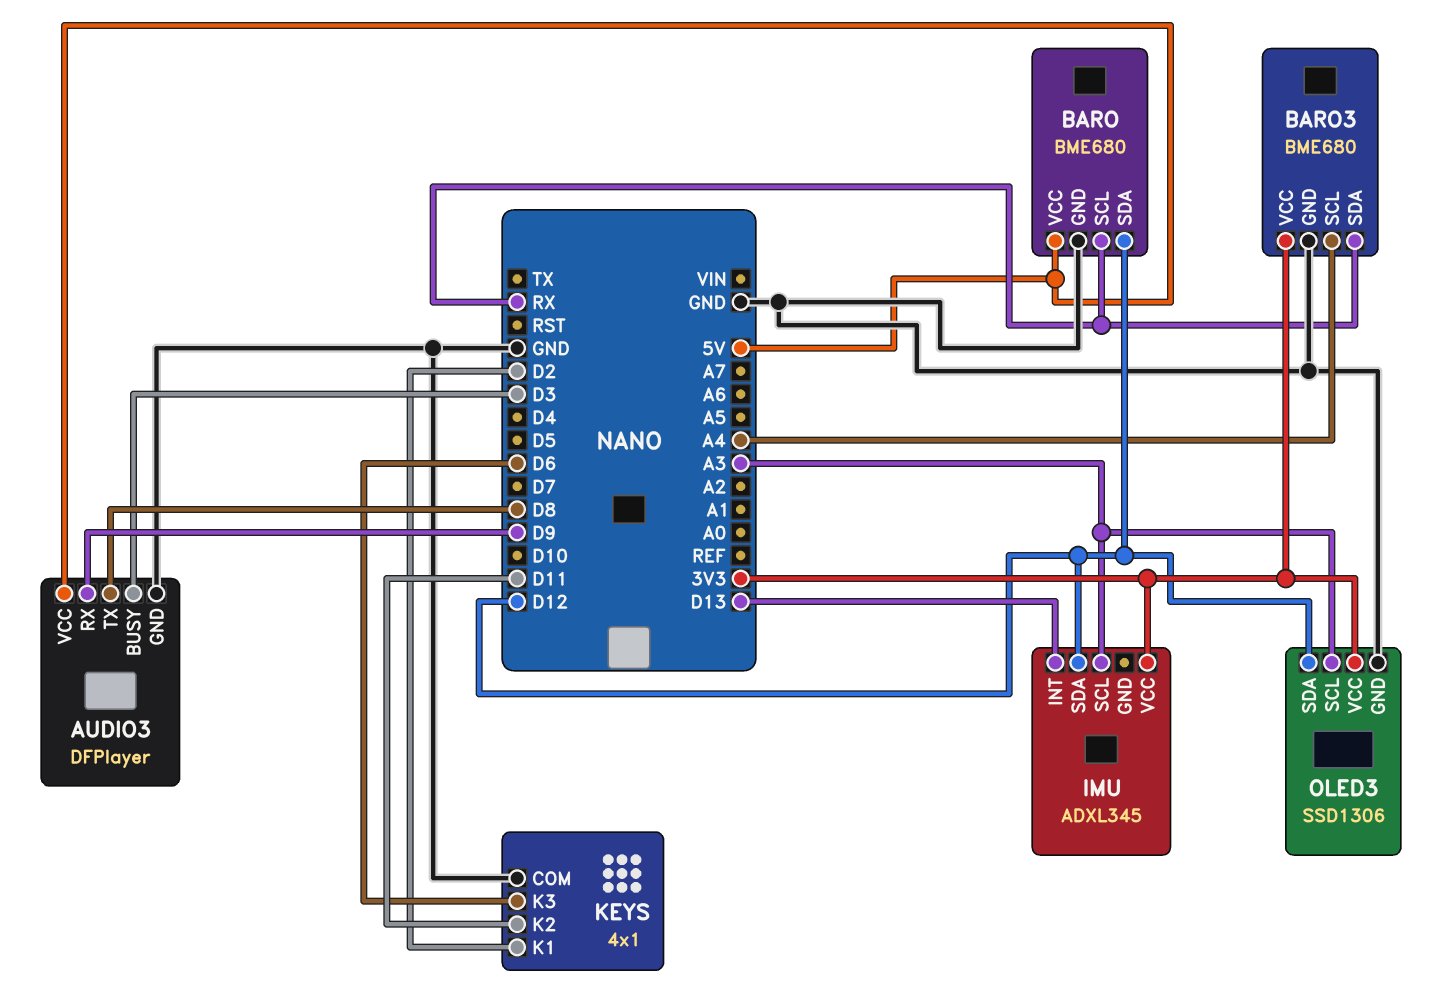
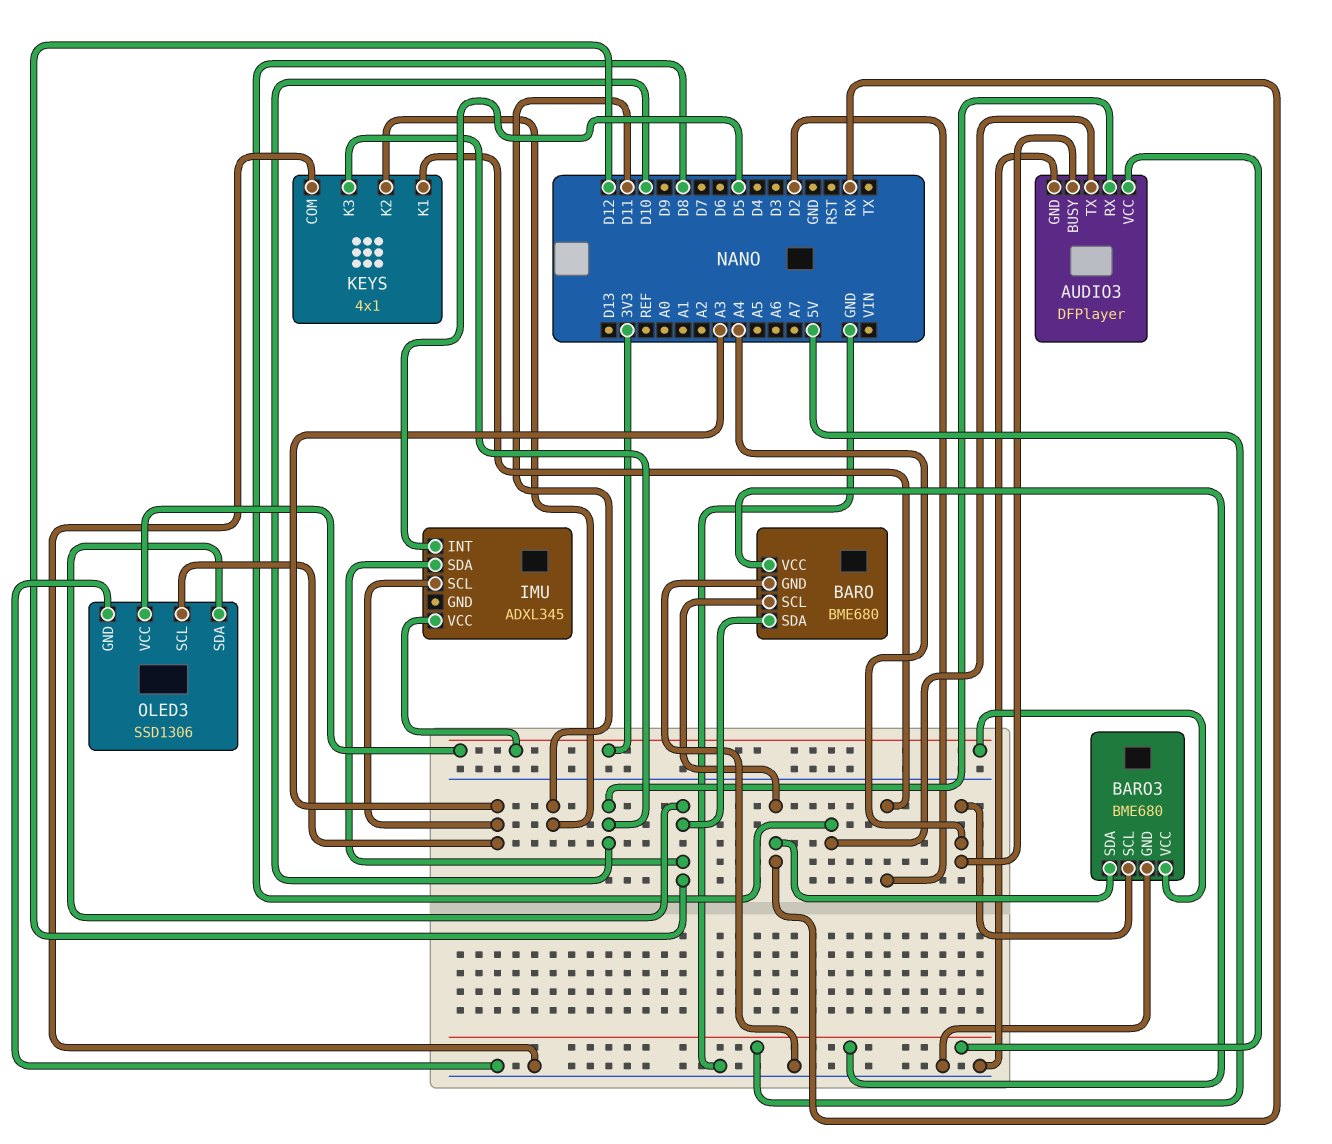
AUDIO3 pin BUSY: D3 -> A4
AUDIO3 pin RX: D9 -> D10
IMU pin INT: D13 -> D5
KEYS pin K3: D6 -> D10

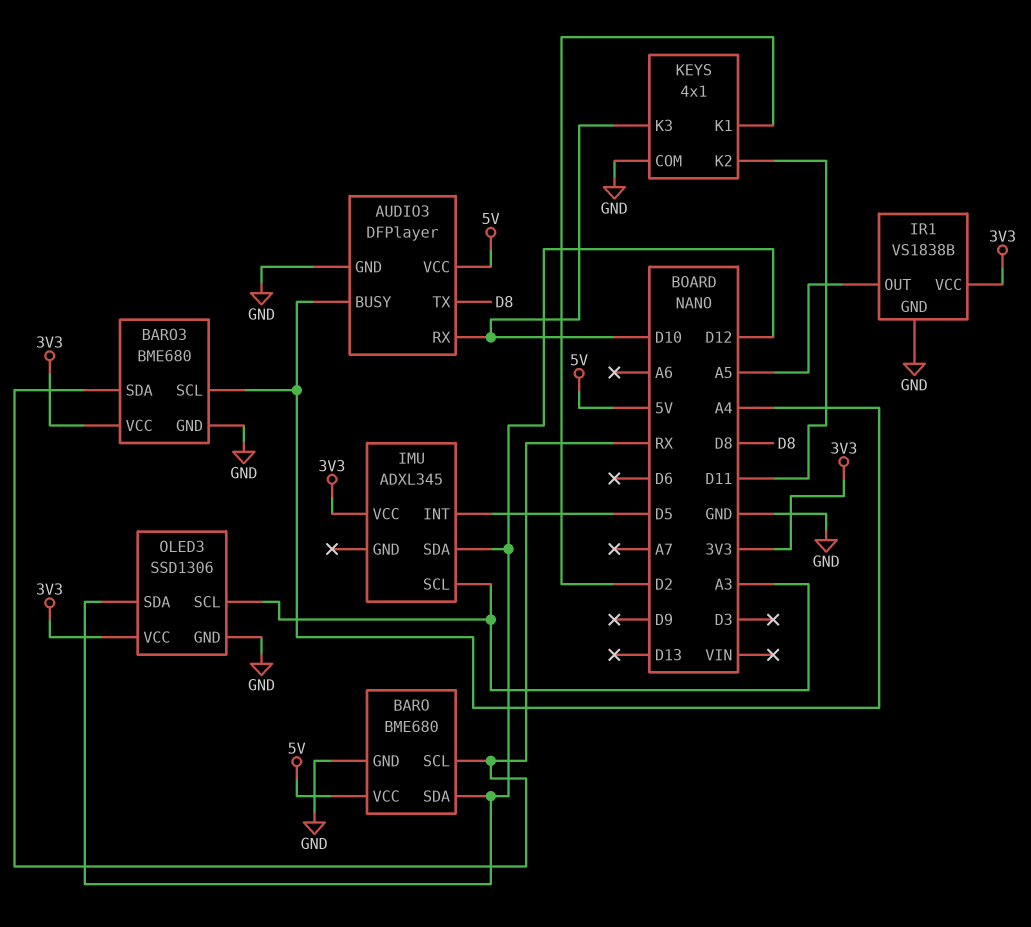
IR1: none -> VS1838B
IR1 pin GND: none -> GND
IR1 pin OUT: none -> A5
IR1 pin VCC: none -> 3V3

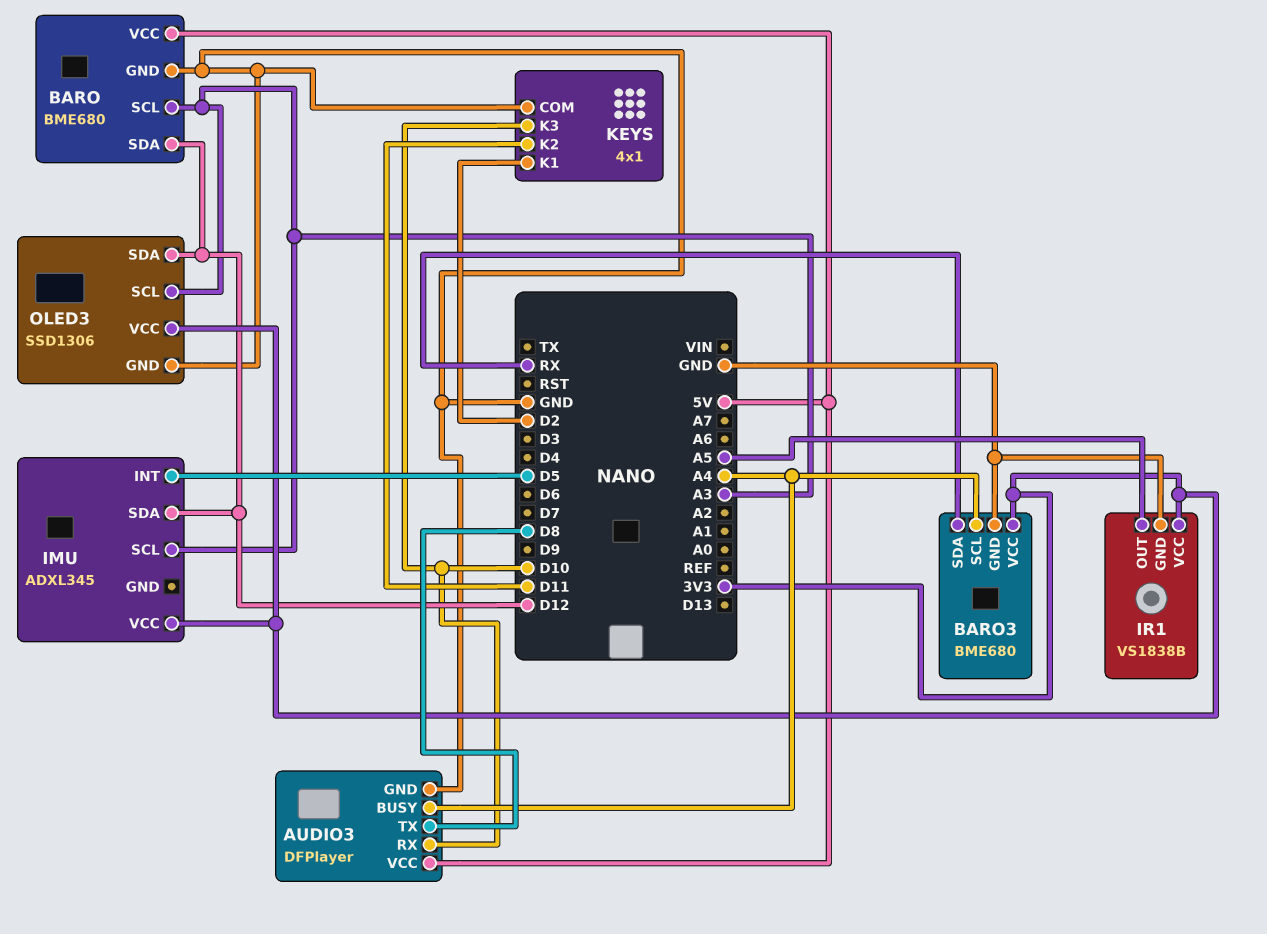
BARO pin SCL: RX -> A3

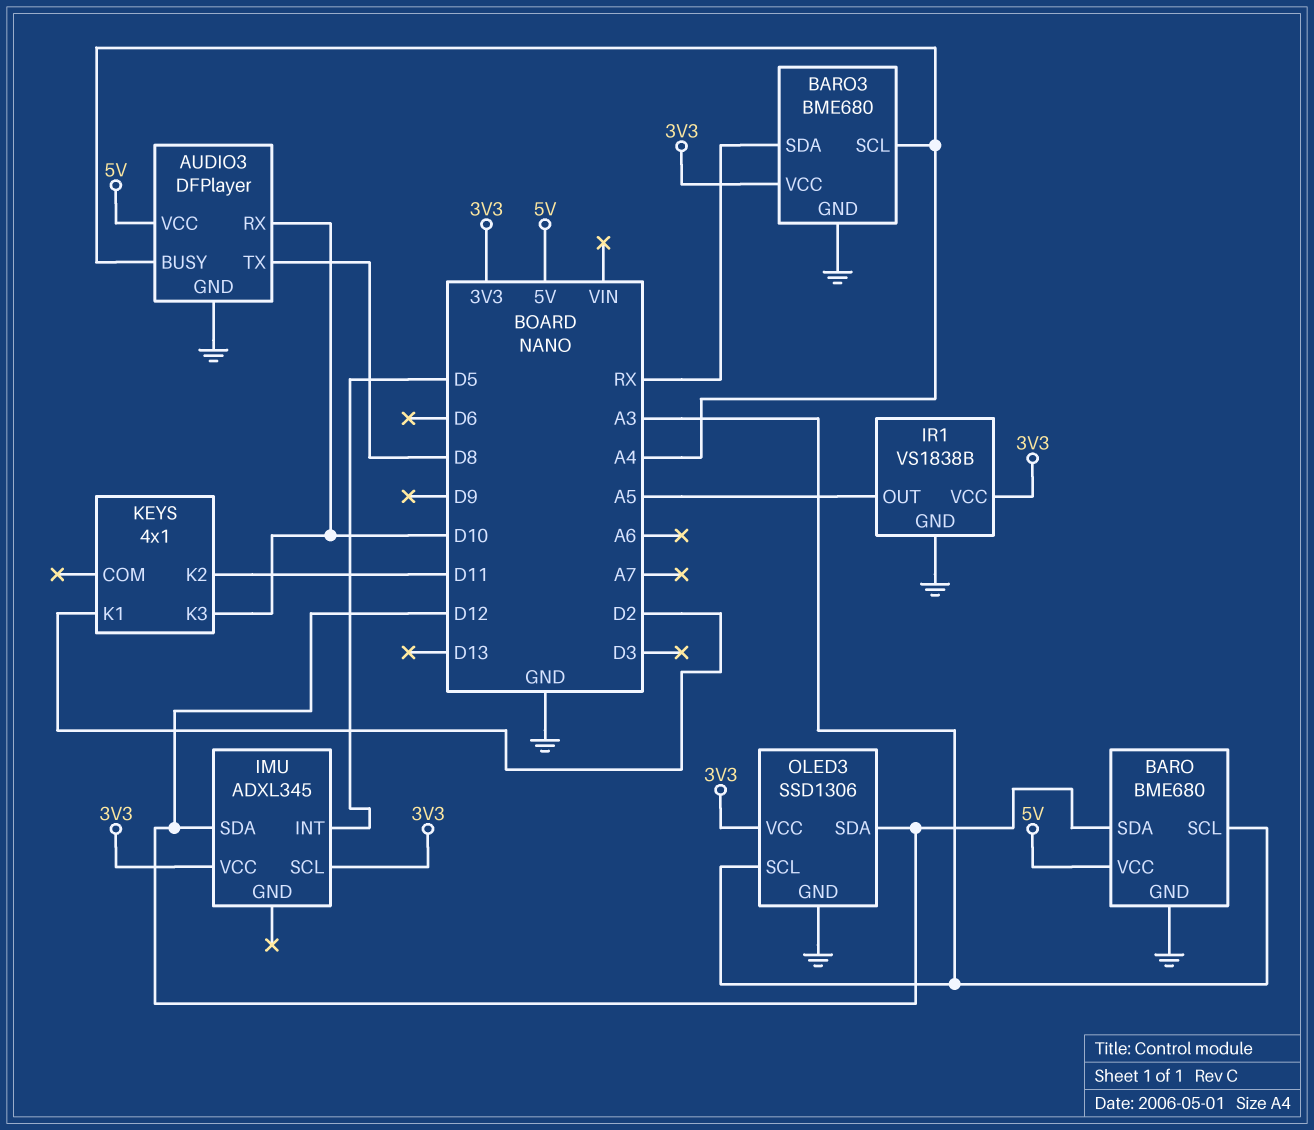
IMU pin SCL: A3 -> 3V3
KEYS pin COM: GND -> none

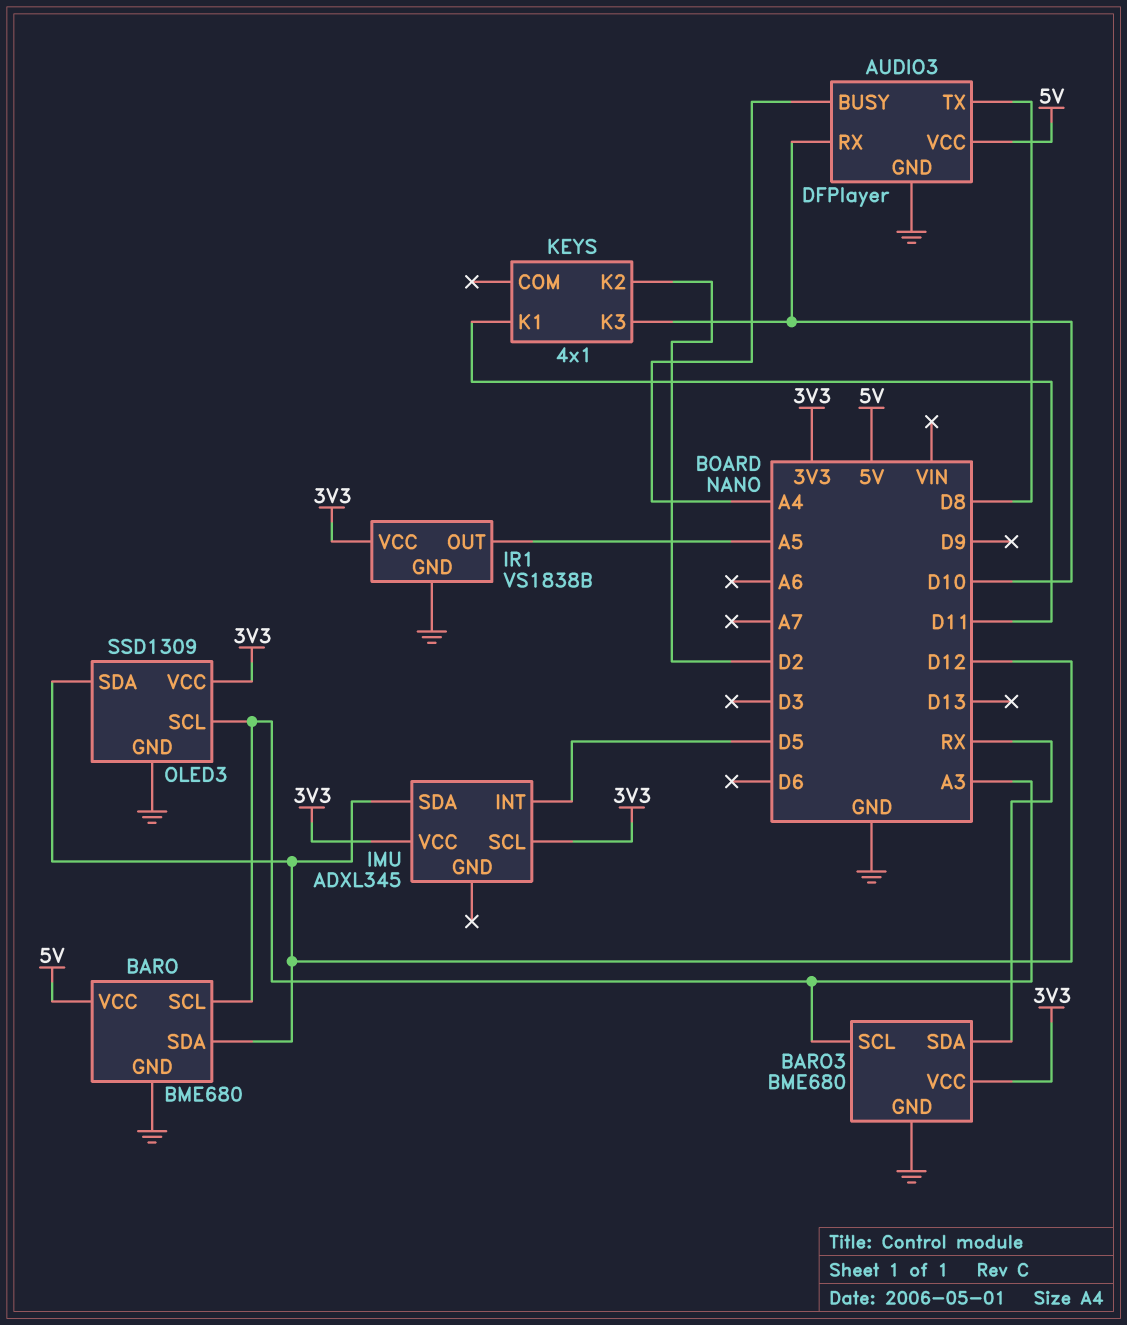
BARO3 pin SCL: A4 -> A3
KEYS pin K1: D2 -> D11
KEYS pin K2: D11 -> D2
OLED3: SSD1306 -> SSD1309

